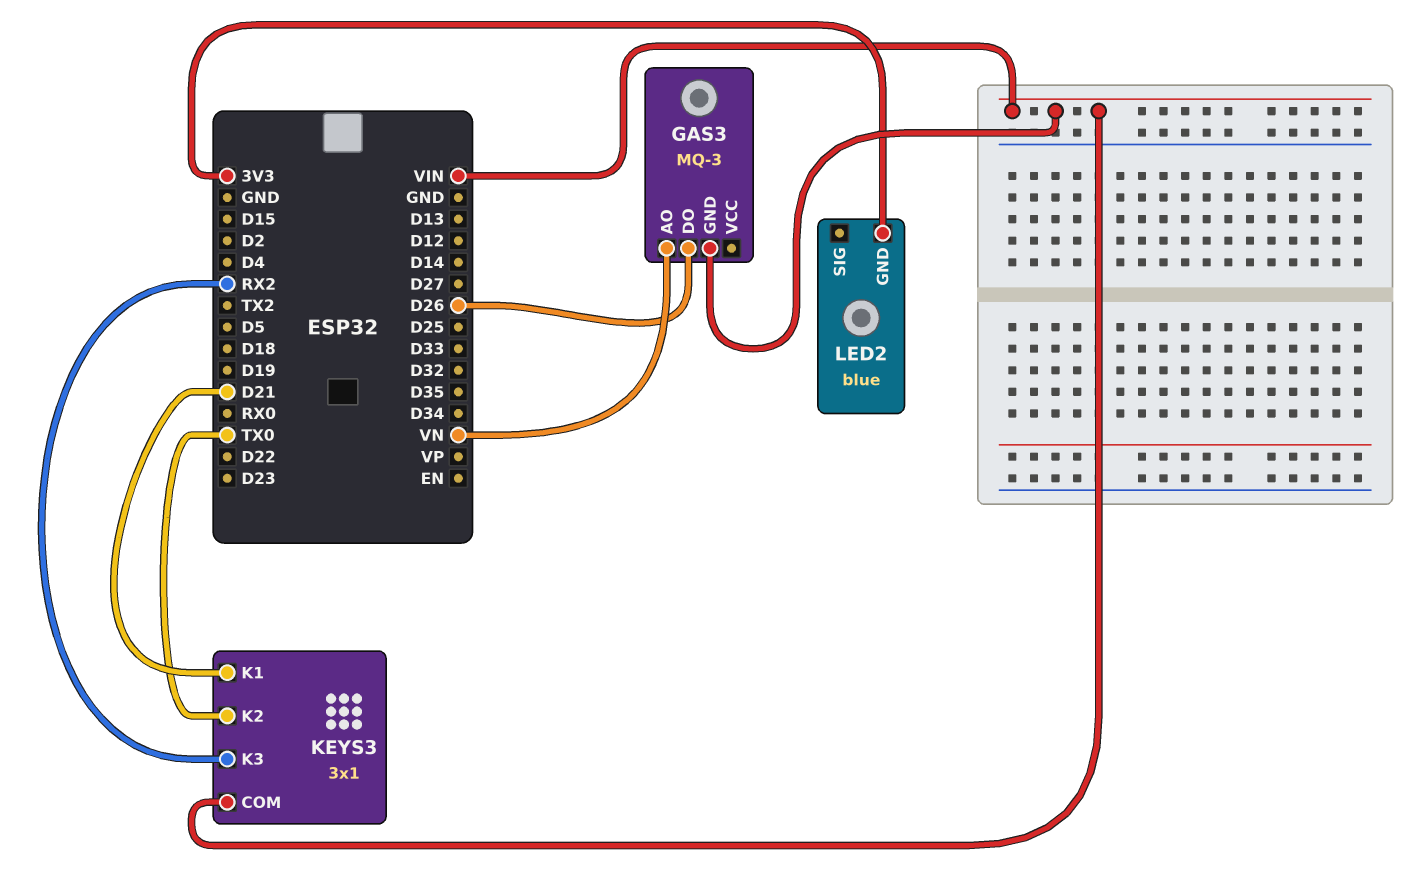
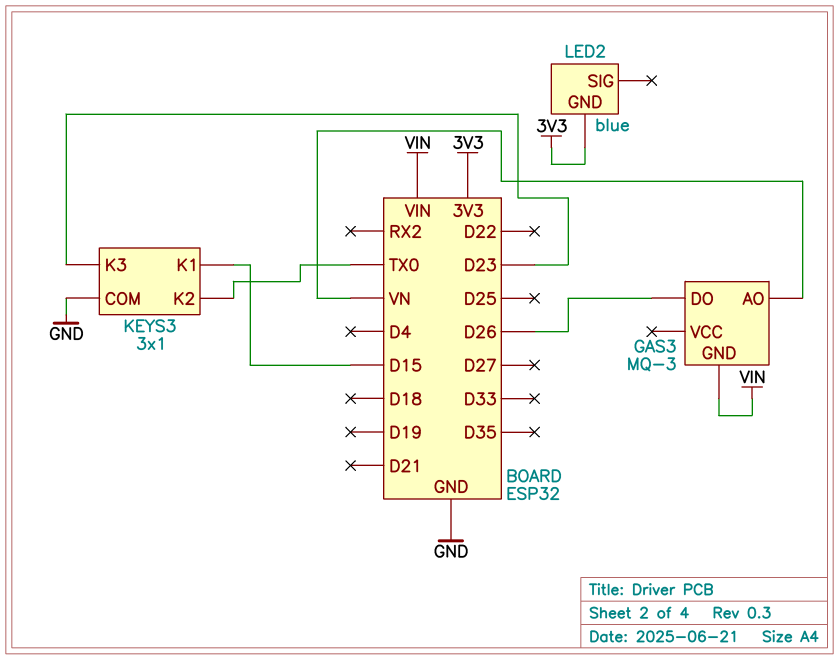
KEYS3 pin COM: VIN -> GND
KEYS3 pin K1: D21 -> D15
KEYS3 pin K3: RX2 -> D23

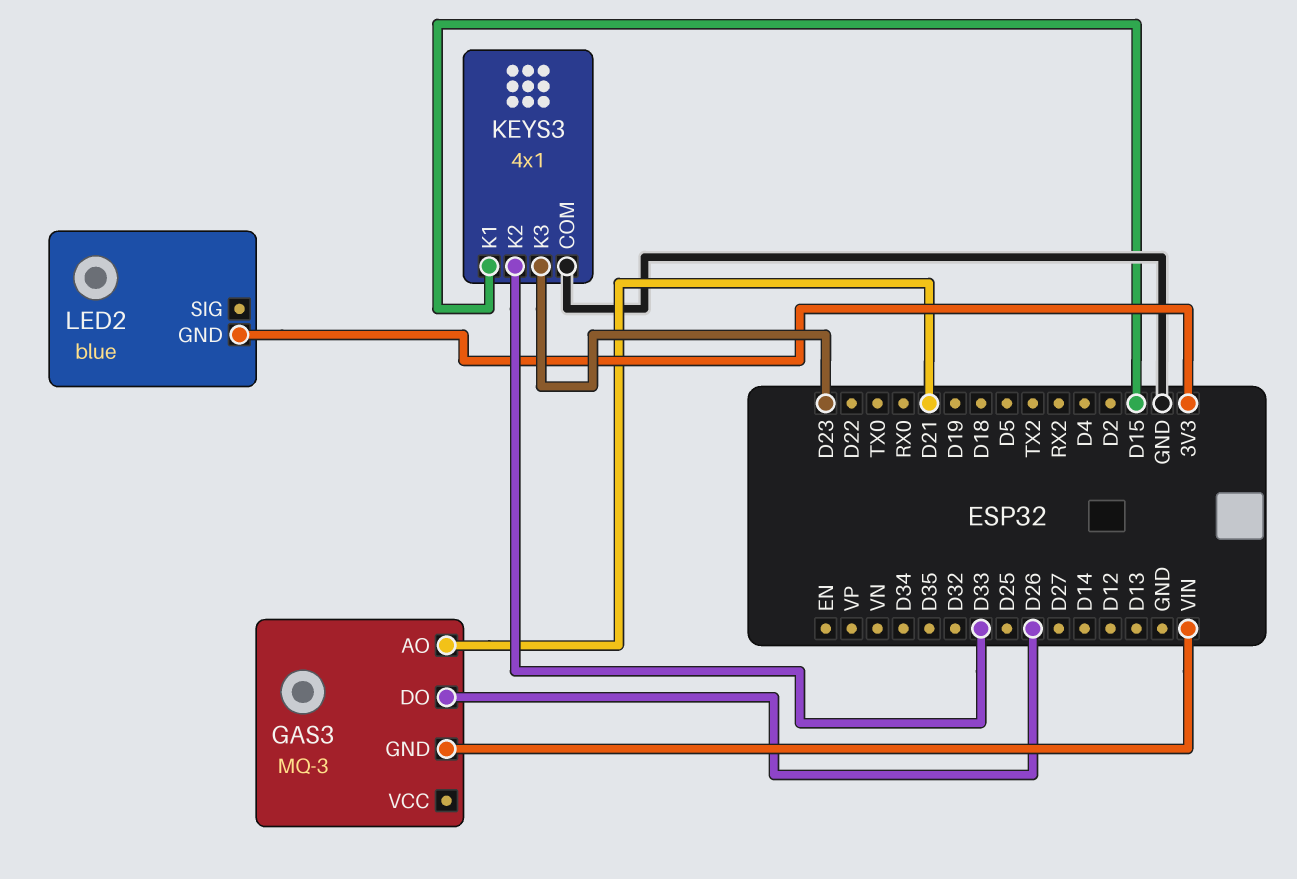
GAS3 pin AO: VN -> D21
KEYS3: 3x1 -> 4x1
KEYS3 pin K2: TX0 -> D33

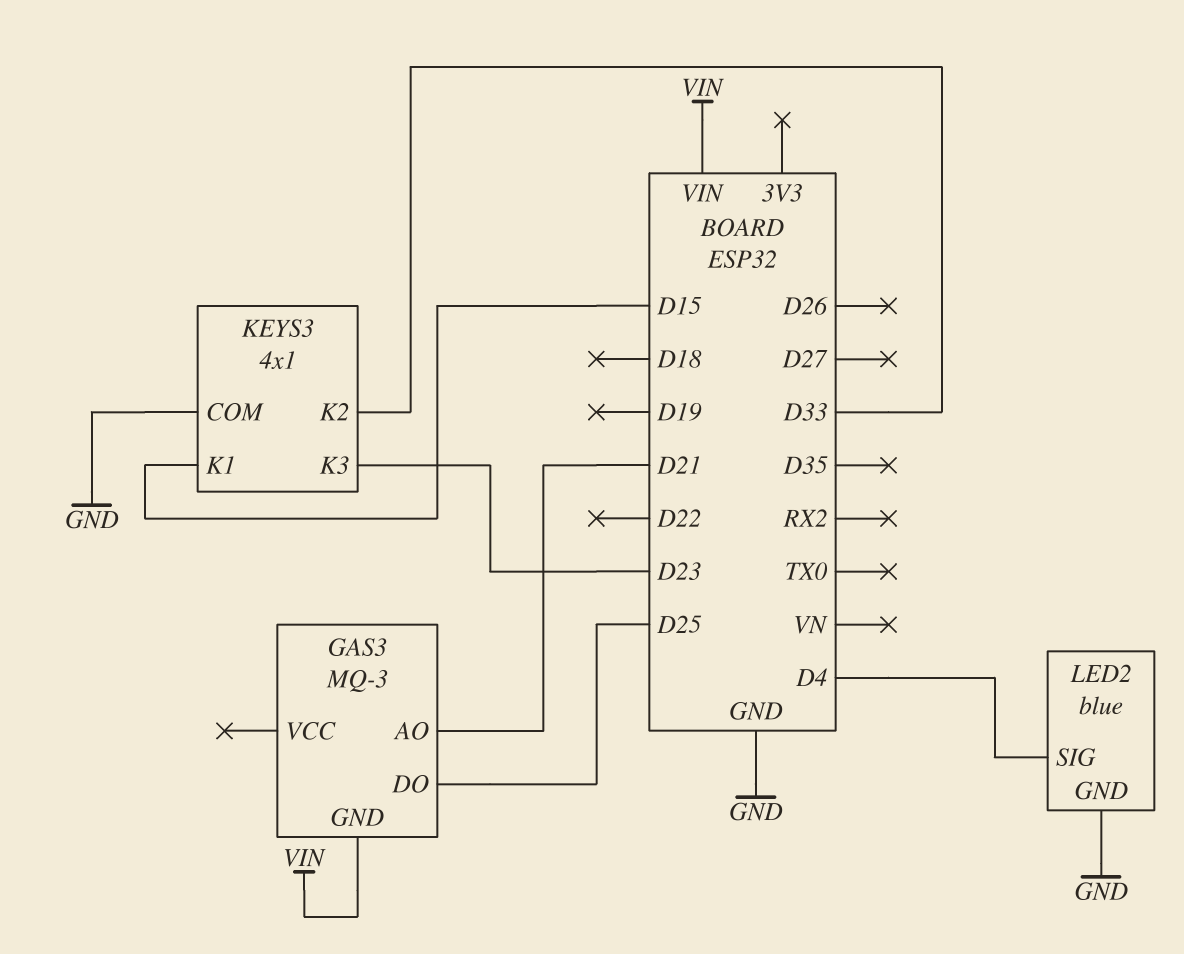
GAS3 pin DO: D26 -> D25
LED2 pin GND: 3V3 -> GND
LED2 pin SIG: none -> D4

